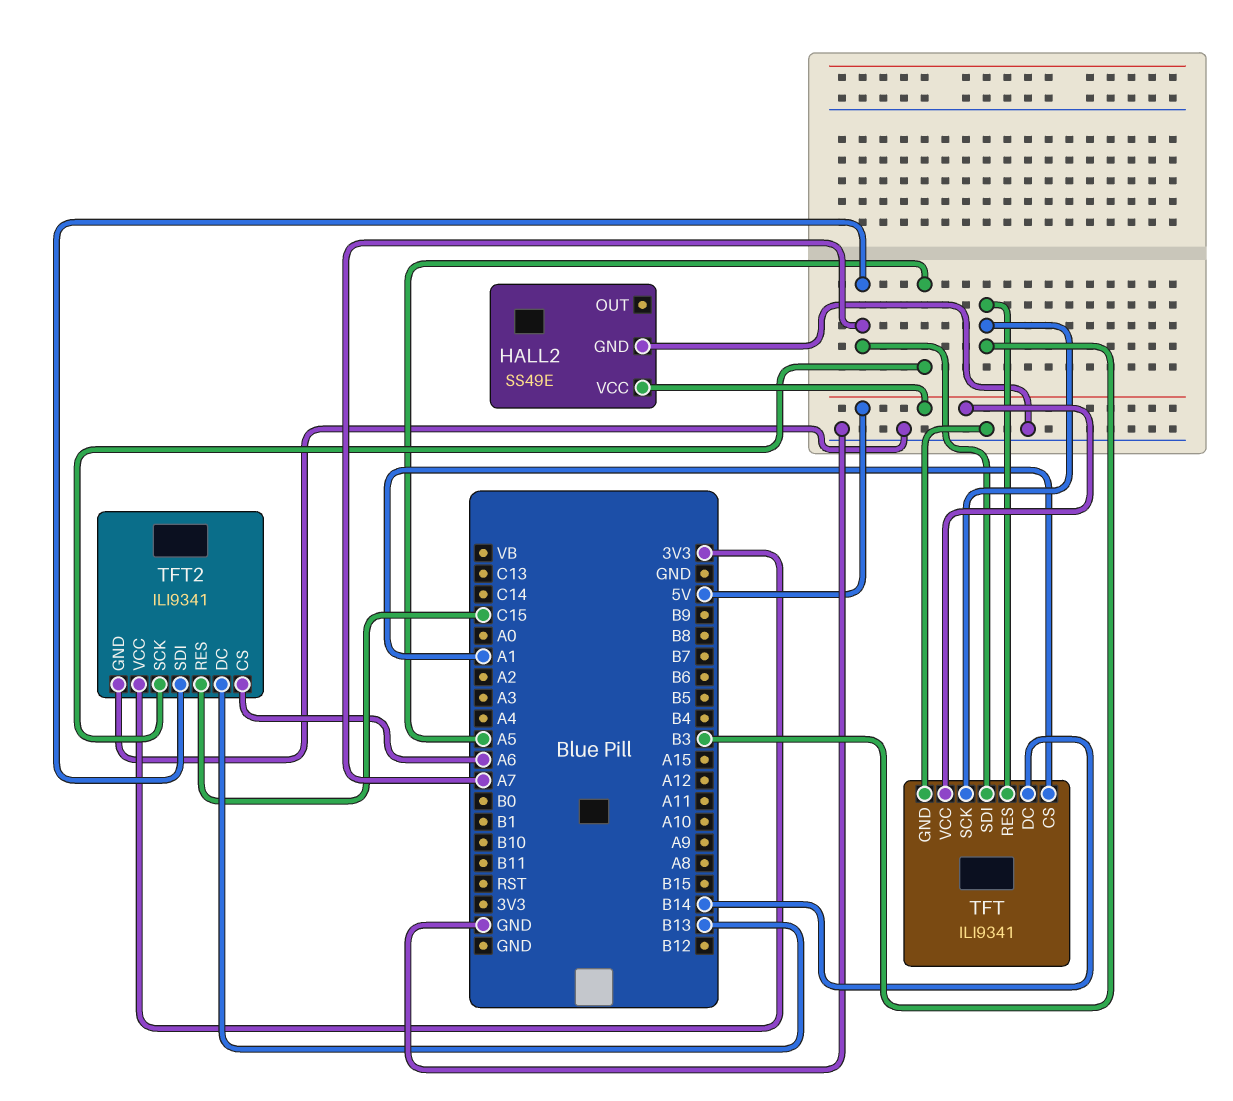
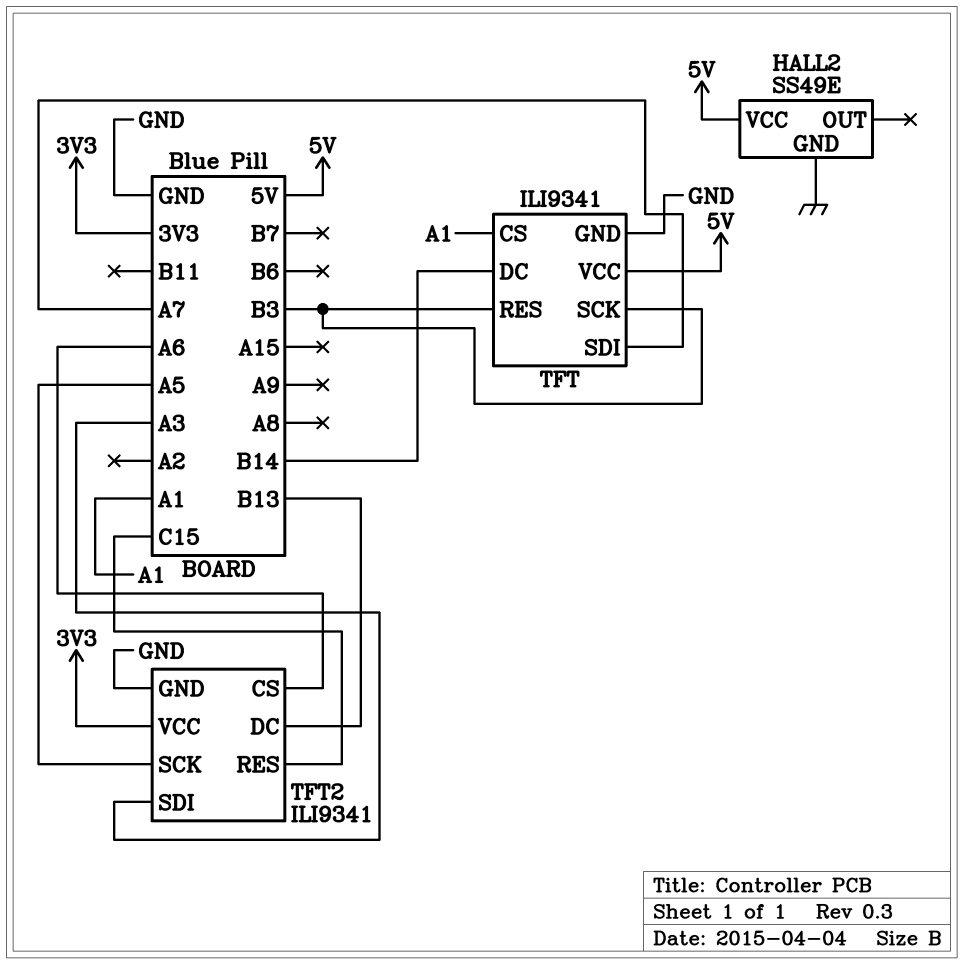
TFT2 pin SDI: A7 -> A3

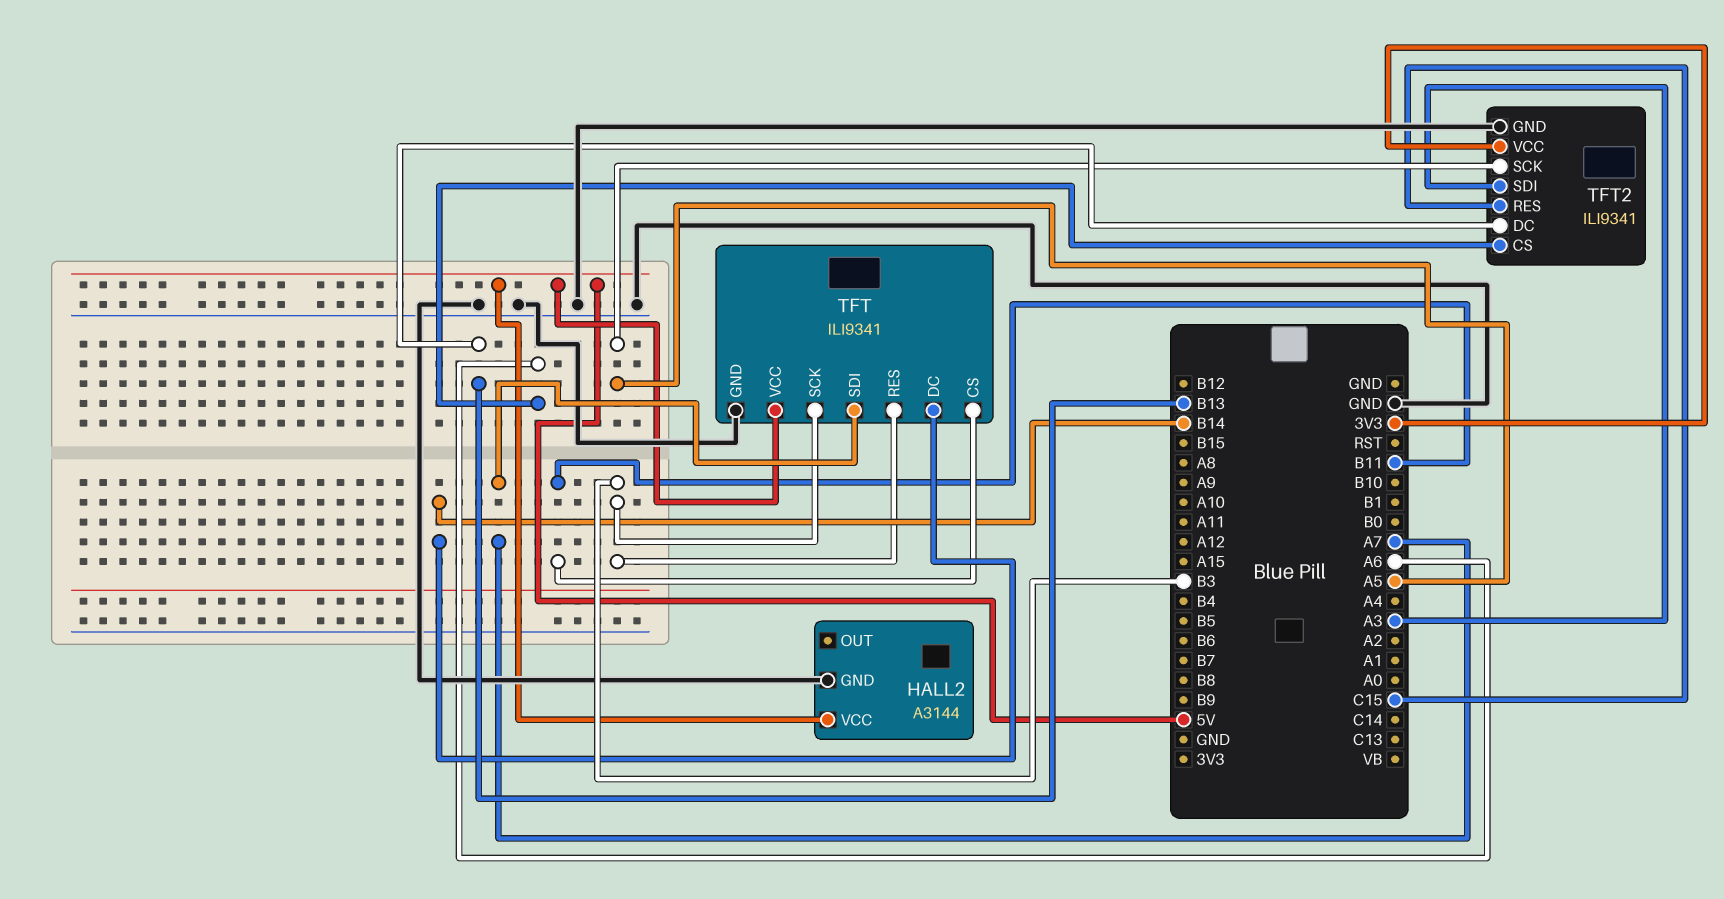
HALL2: SS49E -> A3144
TFT pin CS: A1 -> B11

